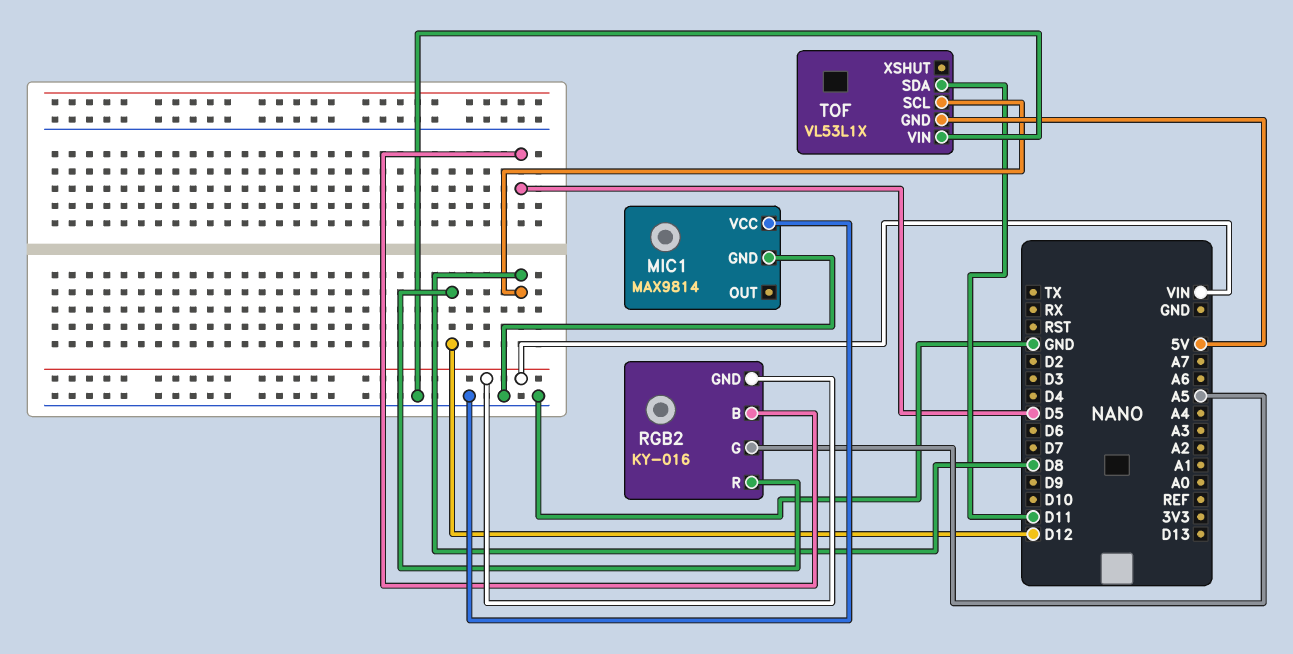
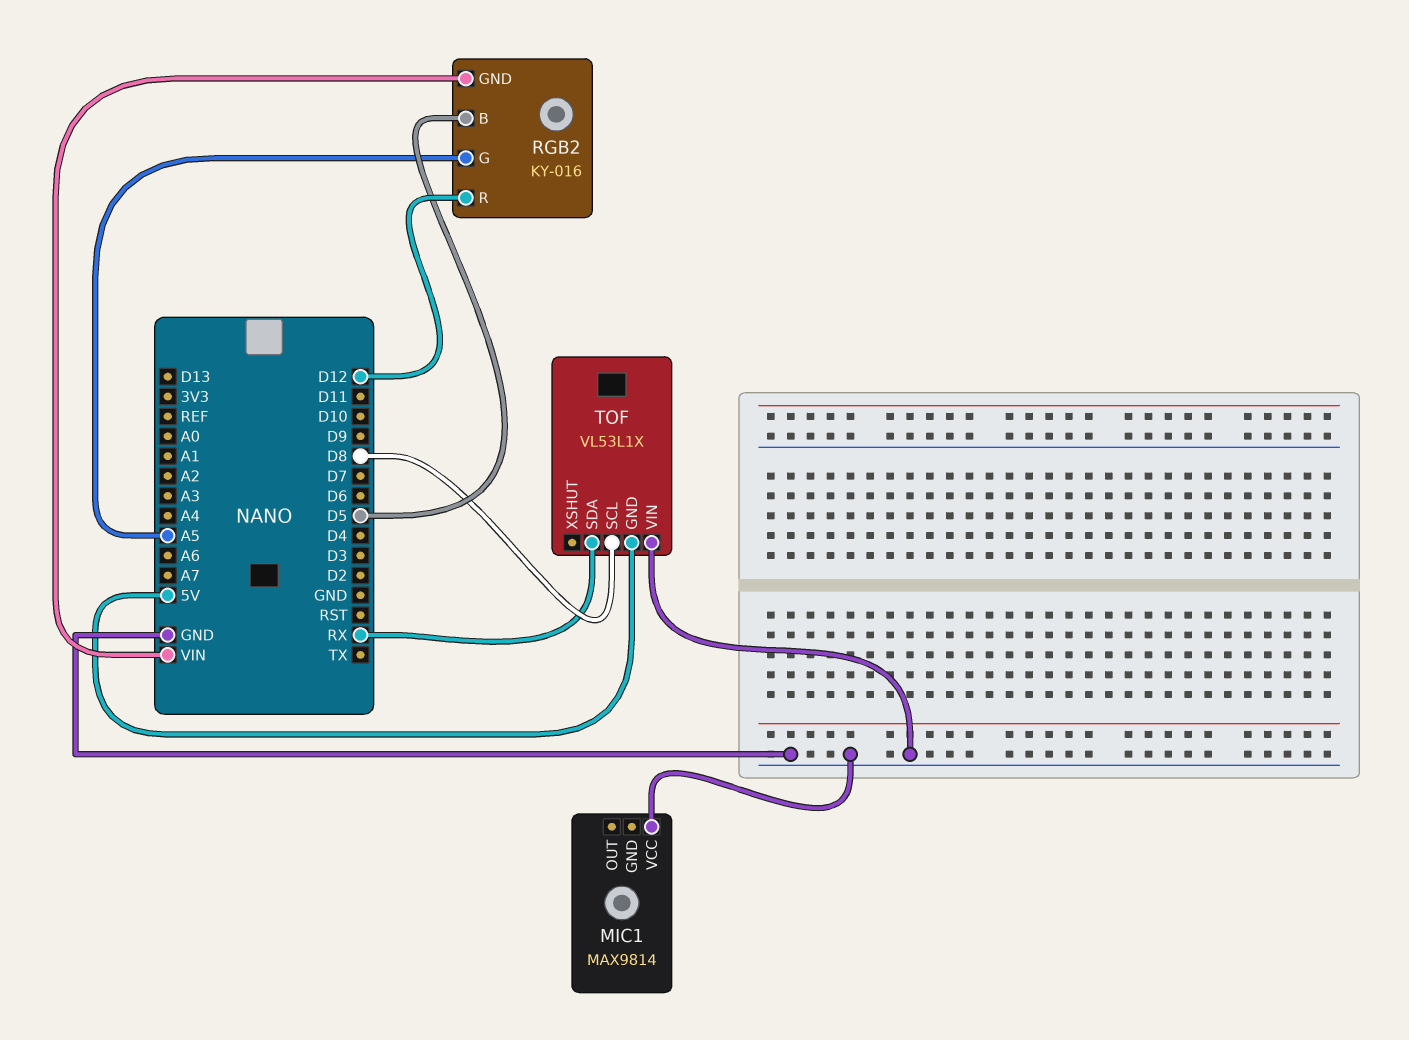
MIC1 pin GND: GND -> none
TOF pin SDA: D11 -> RX

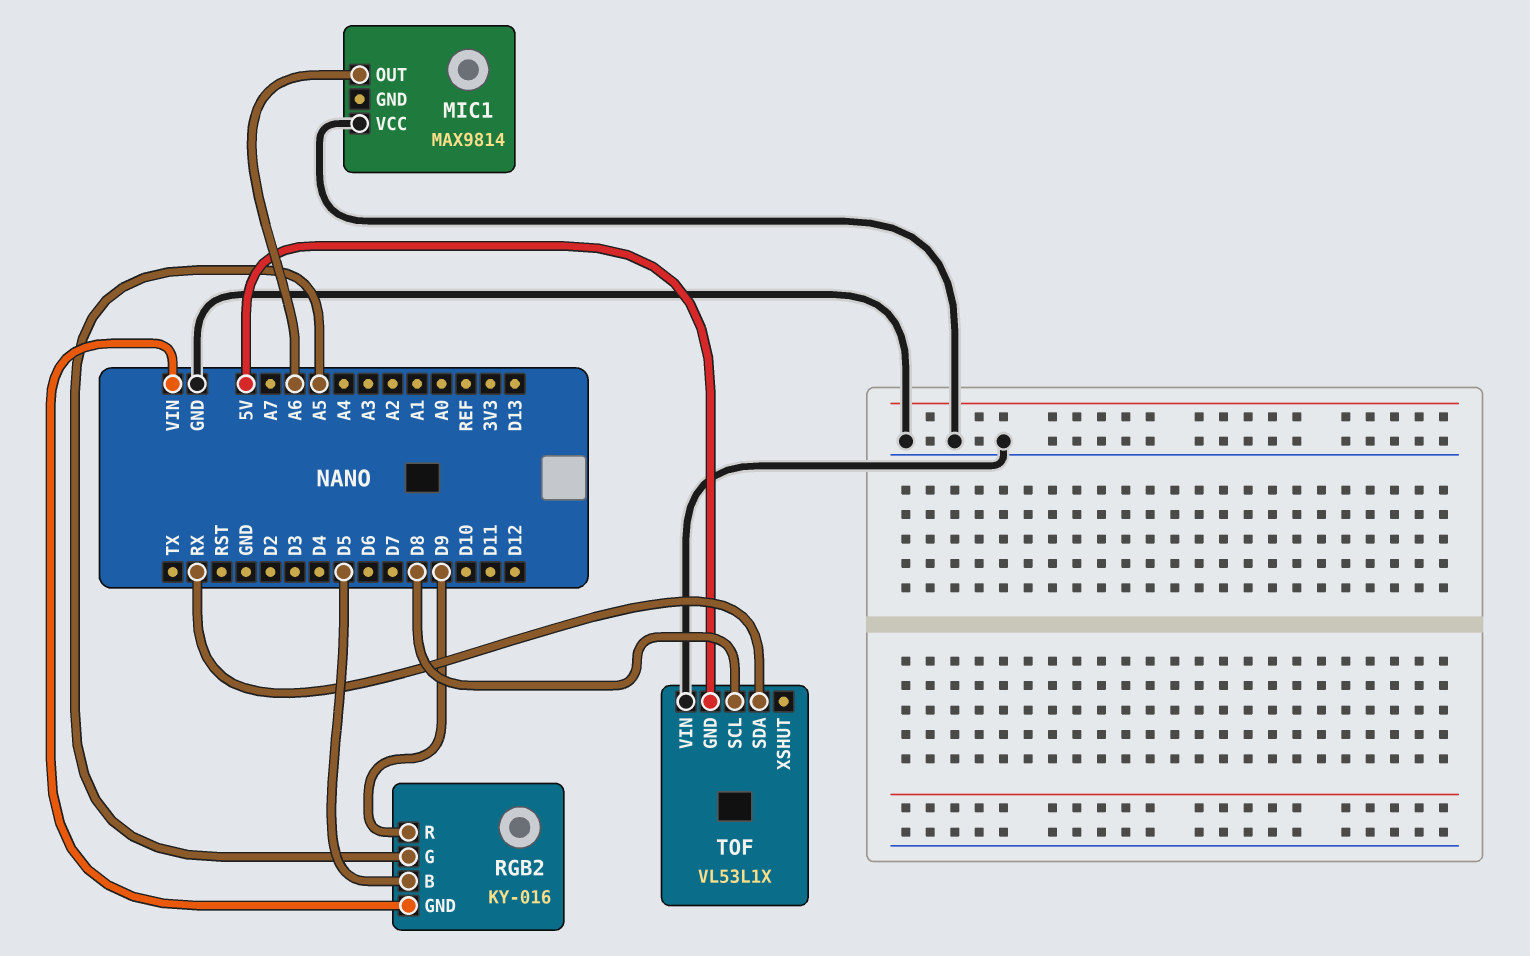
MIC1 pin OUT: none -> A6
RGB2 pin R: D12 -> D9

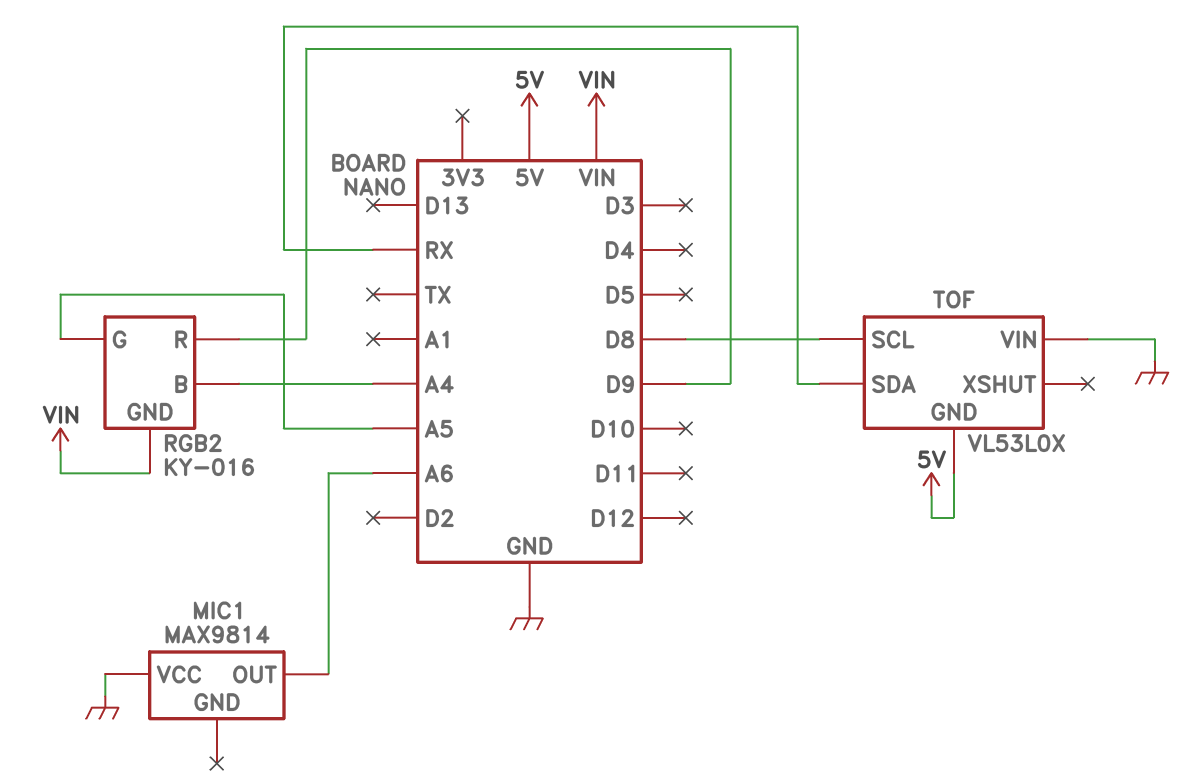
RGB2 pin B: D5 -> A4
TOF: VL53L1X -> VL53L0X

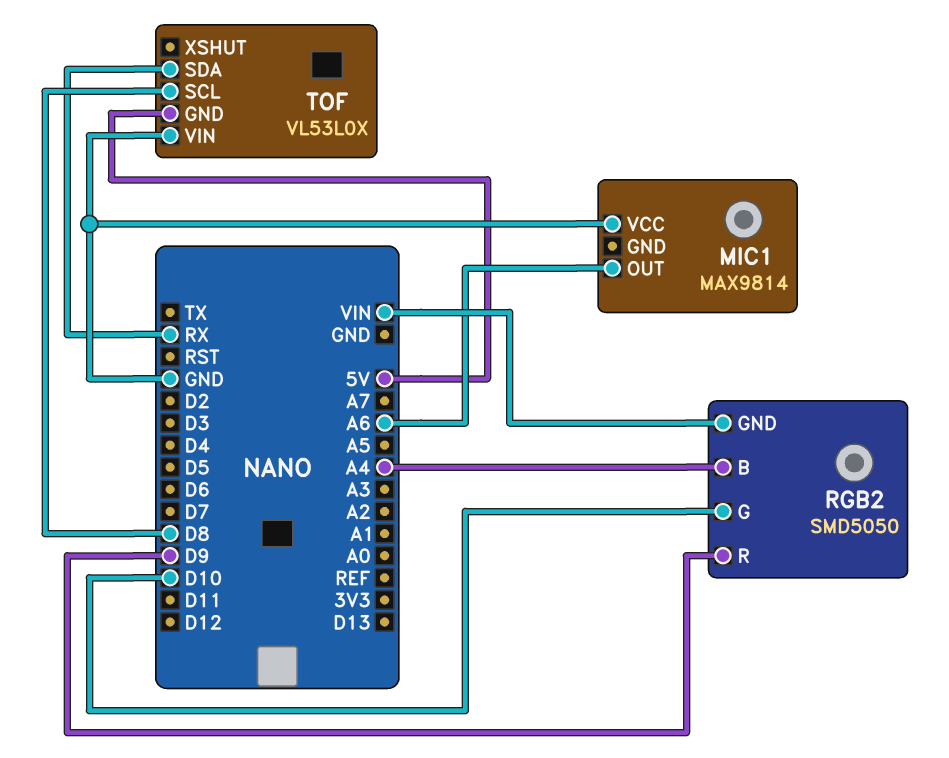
RGB2: KY-016 -> SMD5050
RGB2 pin G: A5 -> D10

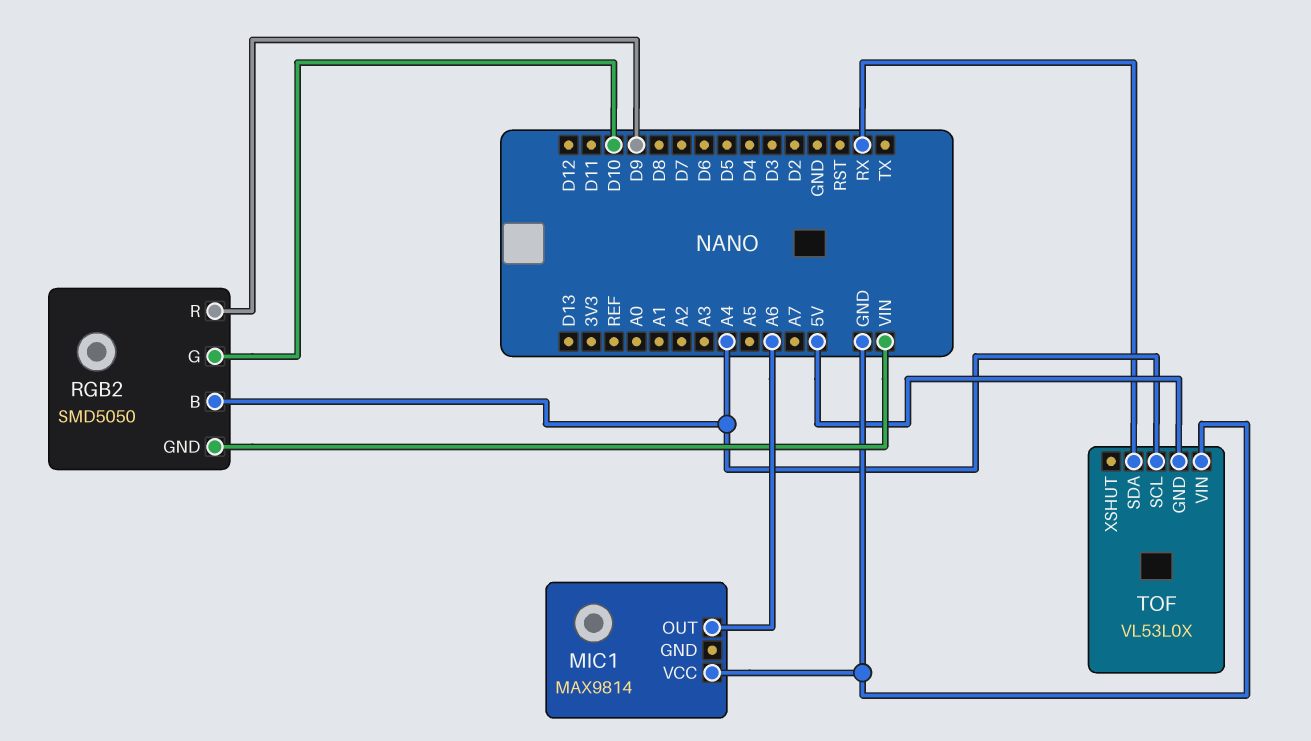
TOF pin SCL: D8 -> A4

